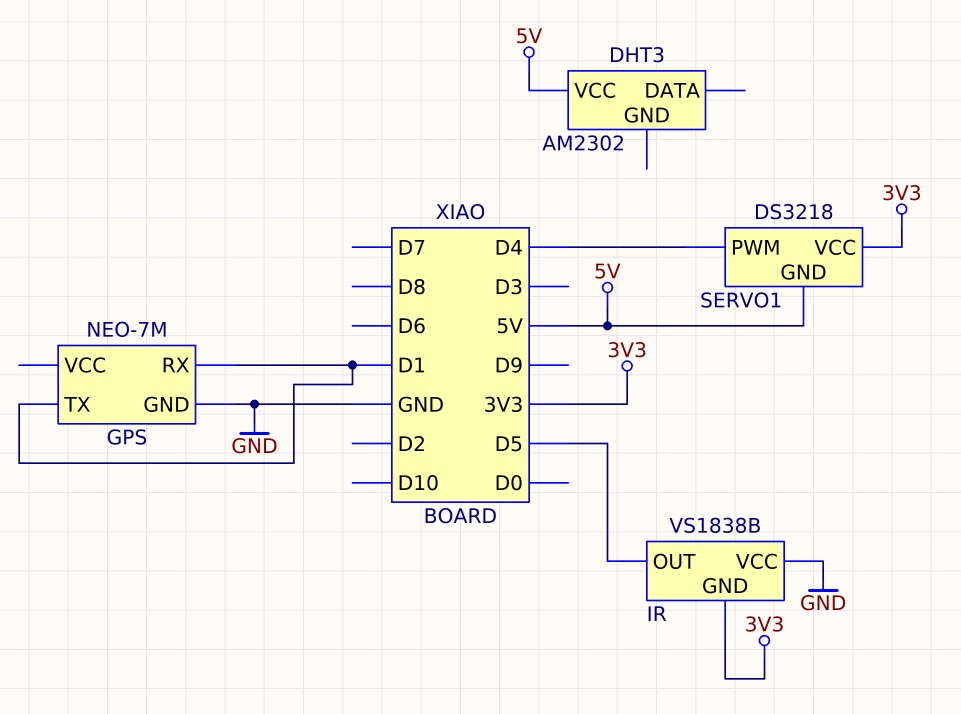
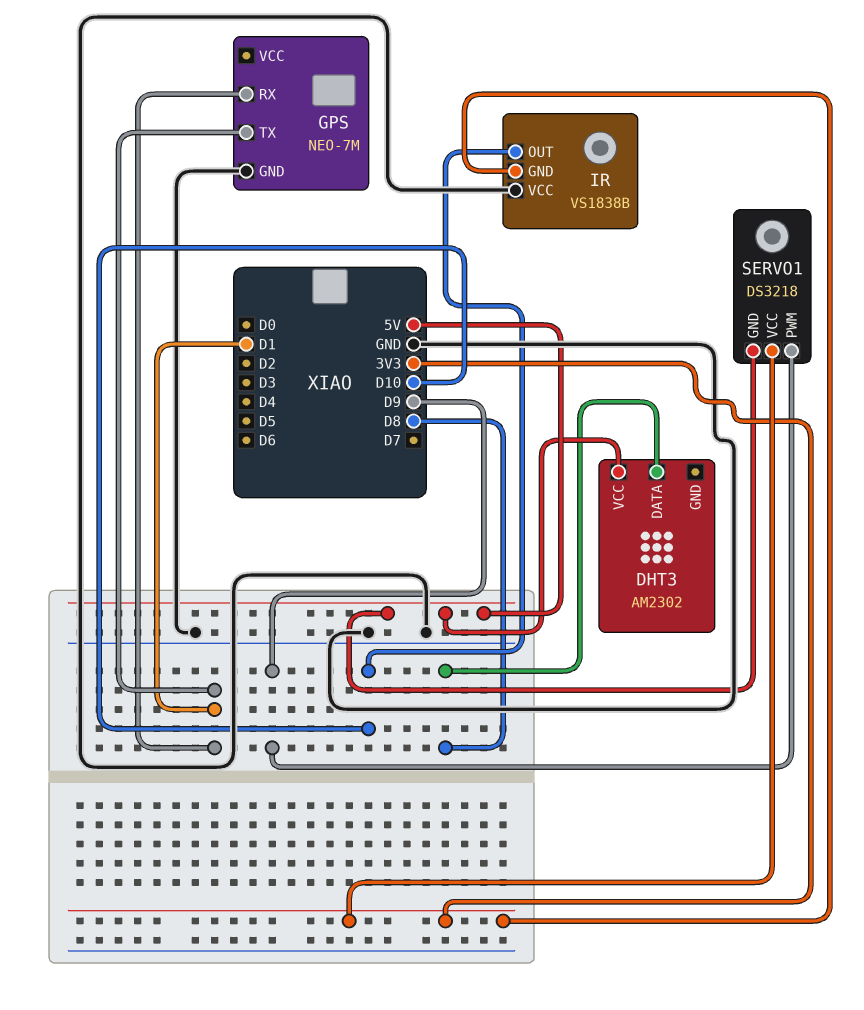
DHT3 pin DATA: none -> D8
IR pin OUT: D5 -> D10
SERVO1 pin PWM: D4 -> D9

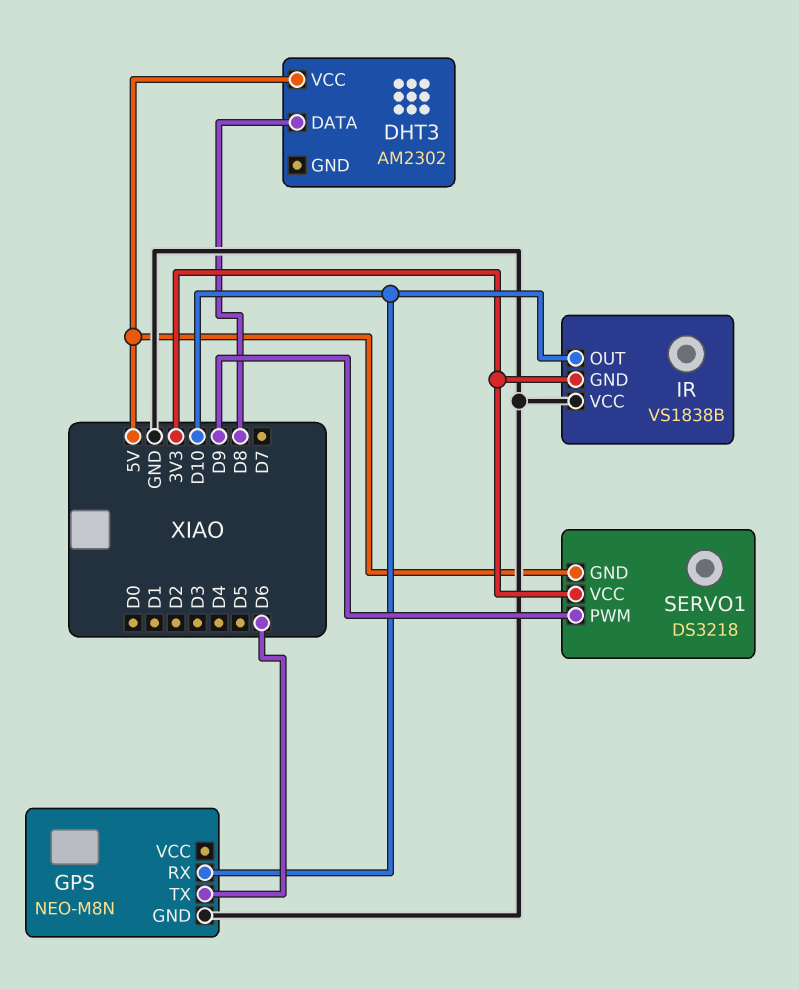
GPS: NEO-7M -> NEO-M8N
GPS pin RX: D1 -> D10
GPS pin TX: D1 -> D6

